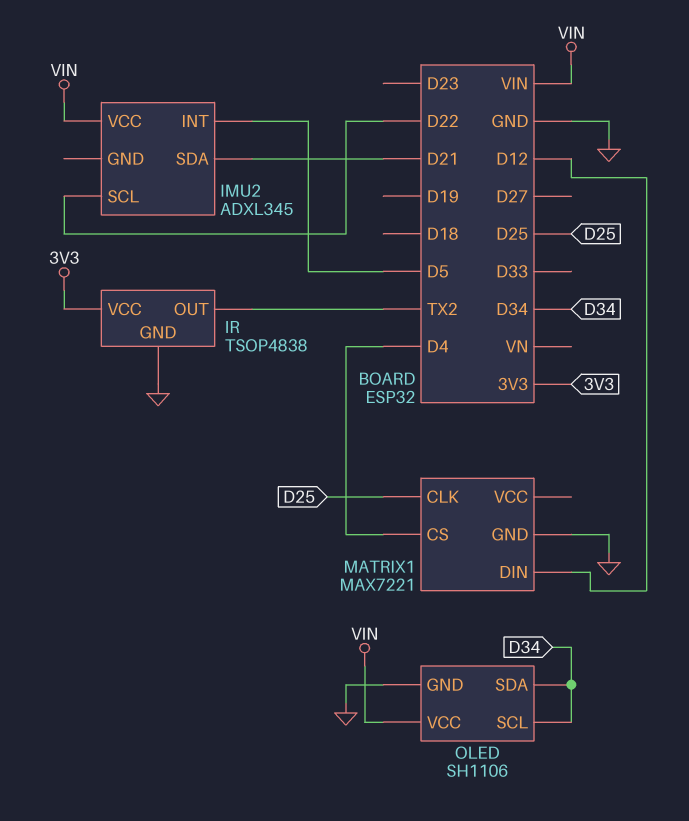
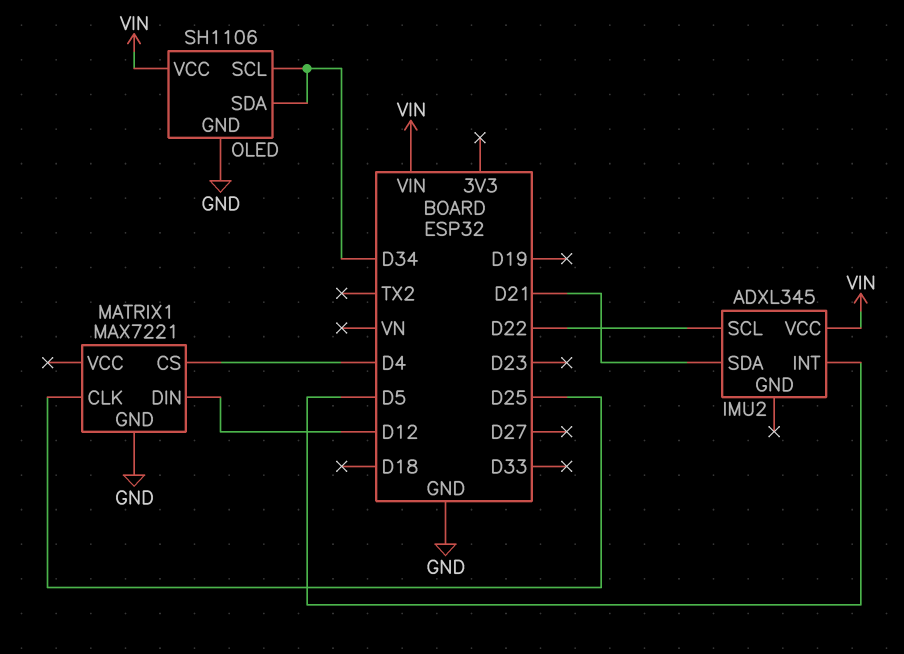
IR: TSOP4838 -> none
IR pin GND: GND -> none
IR pin OUT: TX2 -> none
IR pin VCC: 3V3 -> none

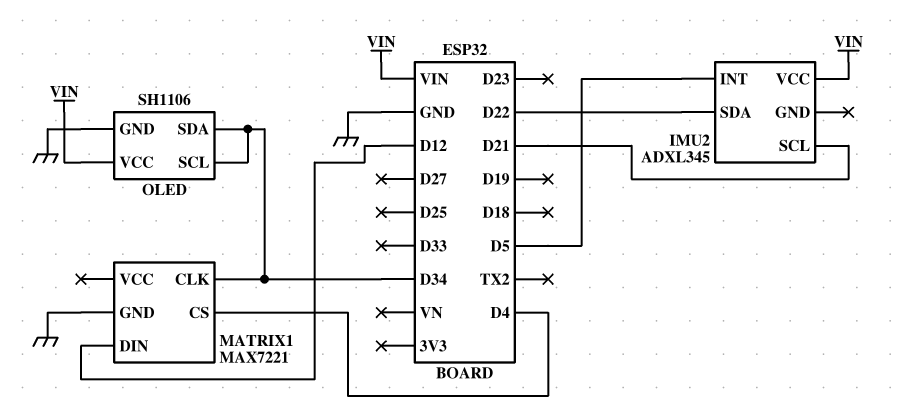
IMU2 pin SCL: D22 -> D21
IMU2 pin SDA: D21 -> D22
MATRIX1 pin CLK: D25 -> D34

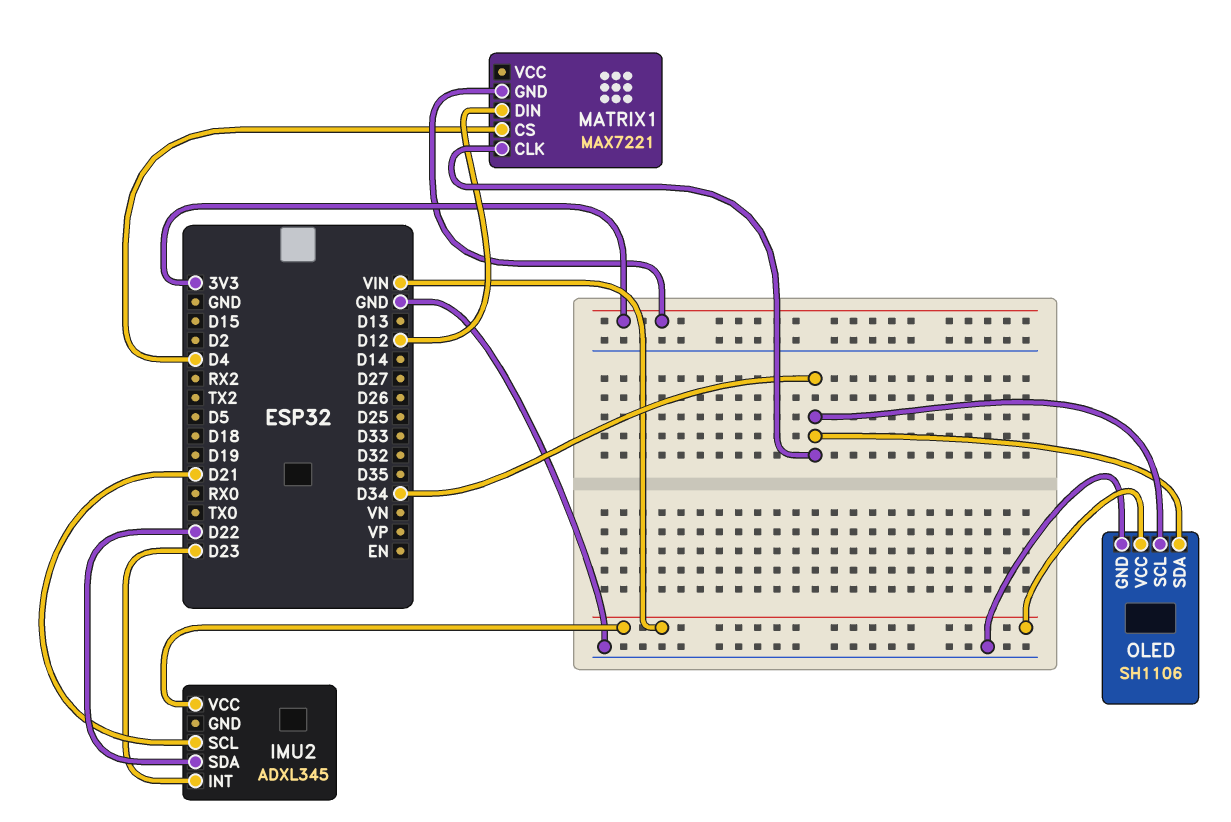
IMU2 pin INT: D5 -> D23
MATRIX1 pin GND: GND -> 3V3

